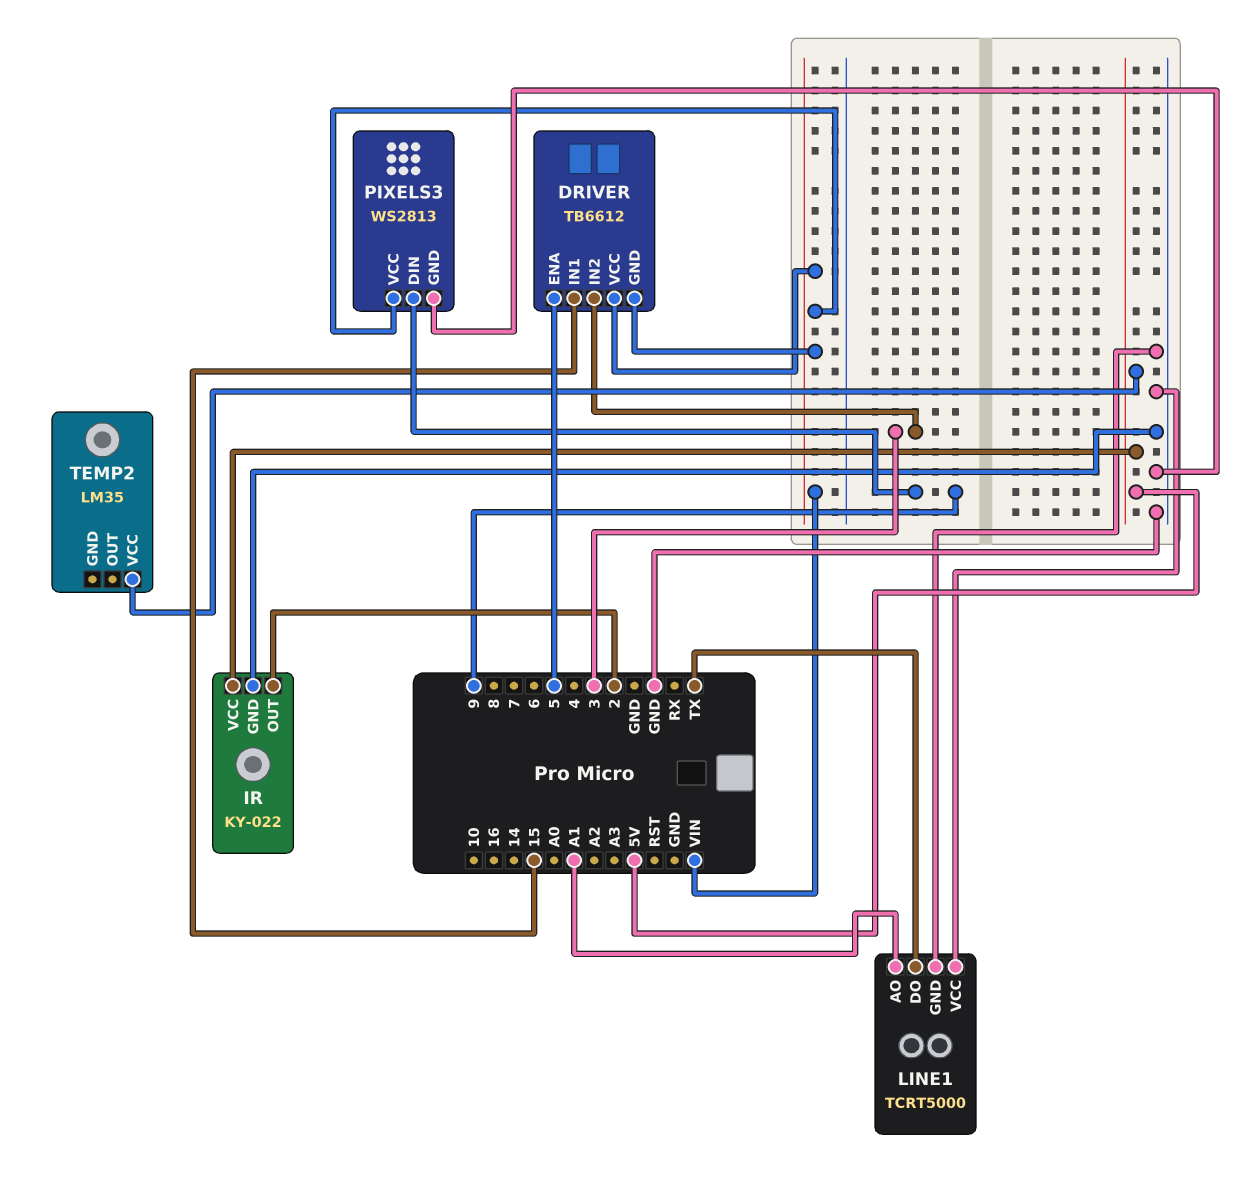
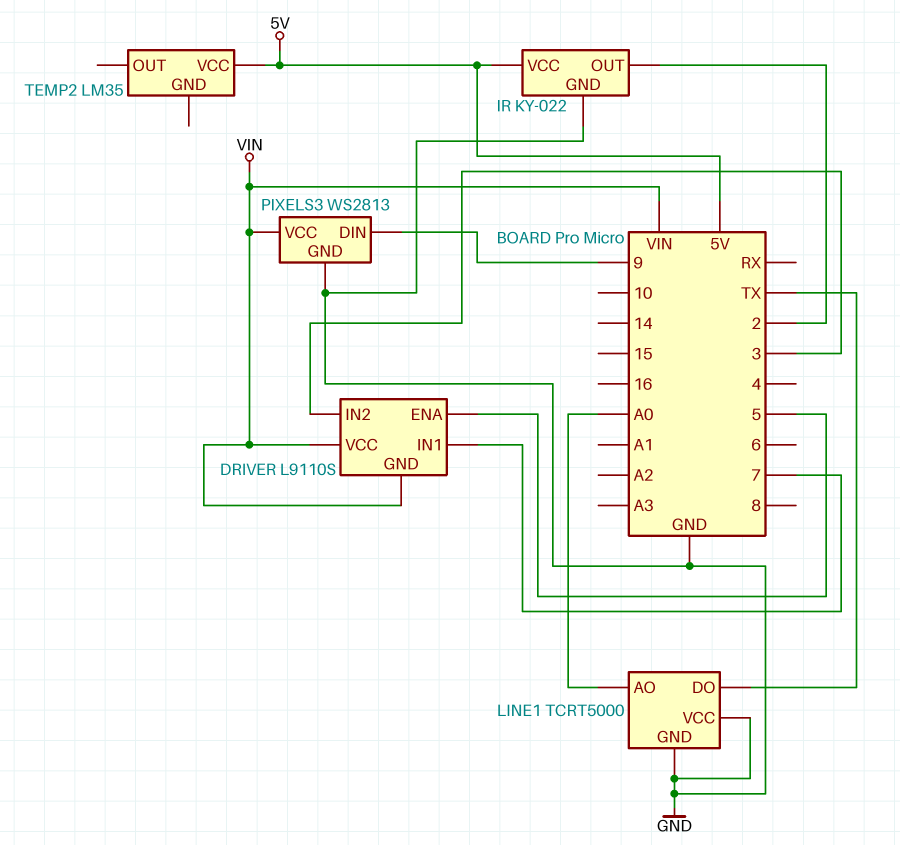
DRIVER: TB6612 -> L9110S
DRIVER pin IN1: 15 -> 7
LINE1 pin AO: A1 -> A0

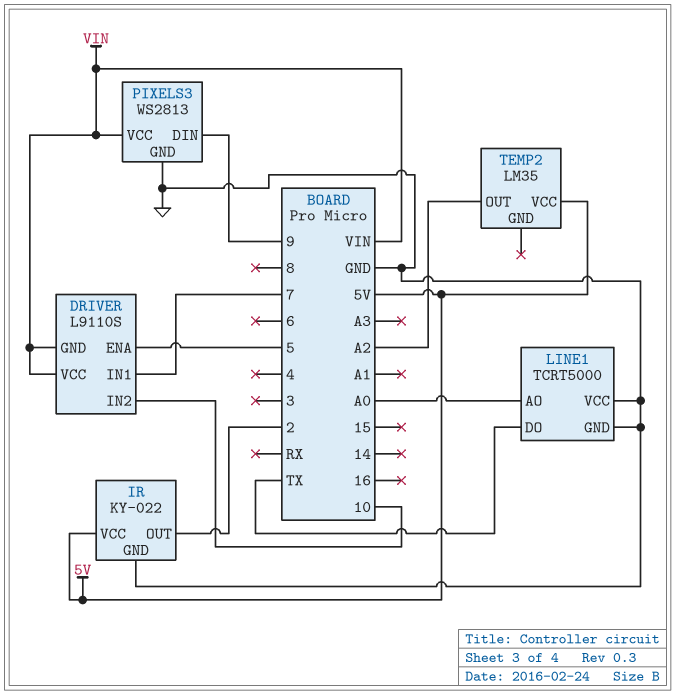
DRIVER pin IN2: 3 -> 10
TEMP2 pin OUT: none -> A2

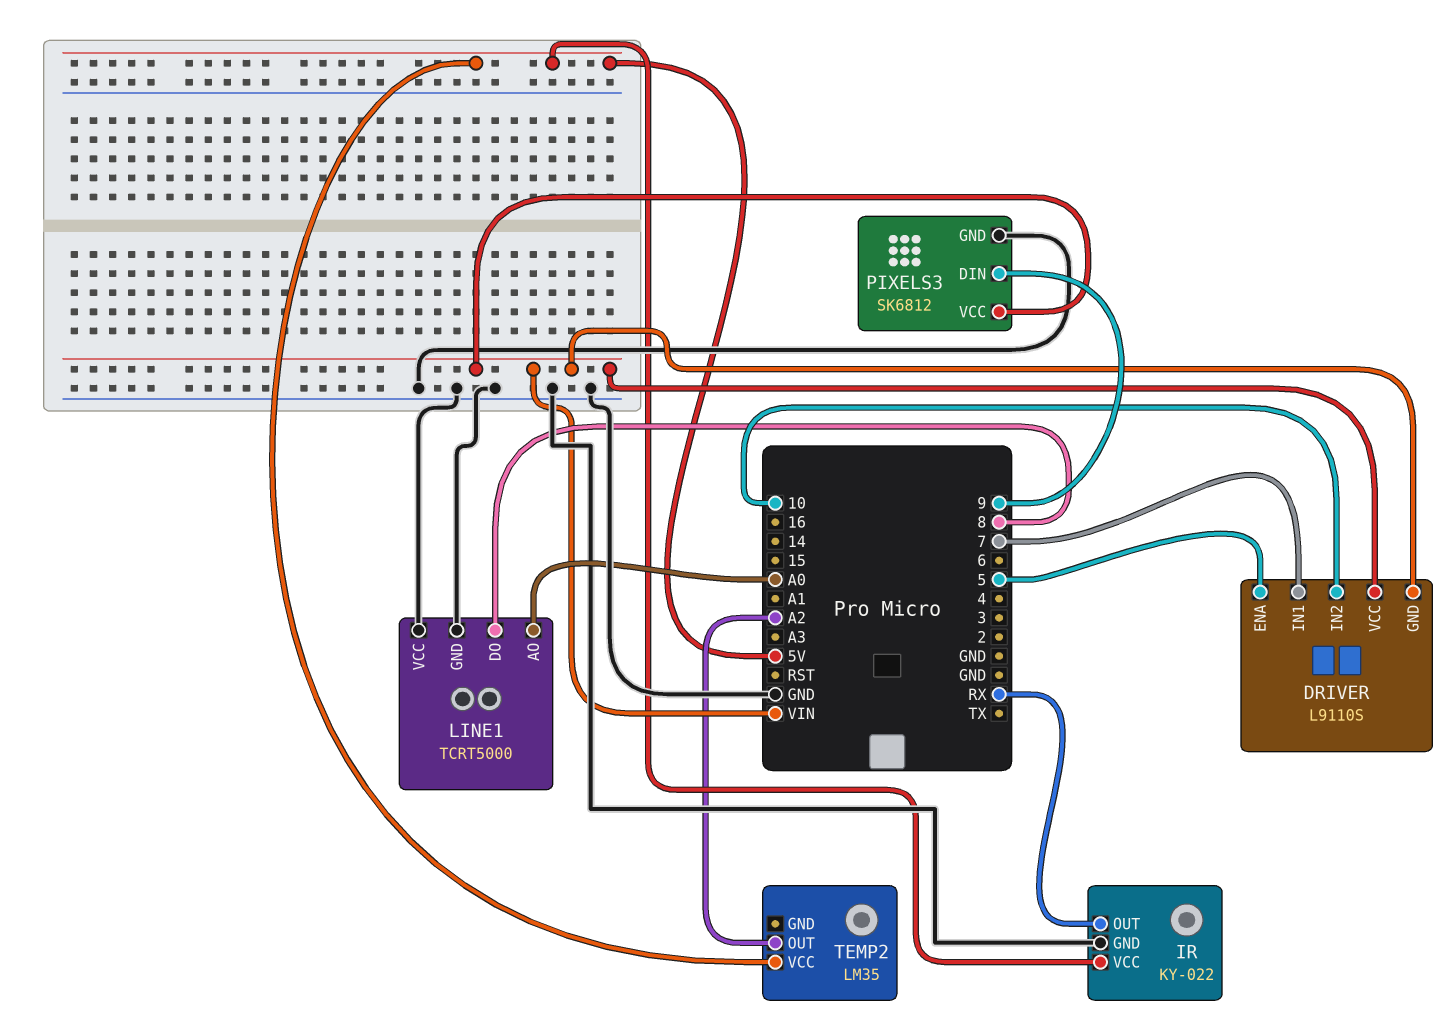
IR pin OUT: 2 -> RX
LINE1 pin DO: TX -> 8
PIXELS3: WS2813 -> SK6812

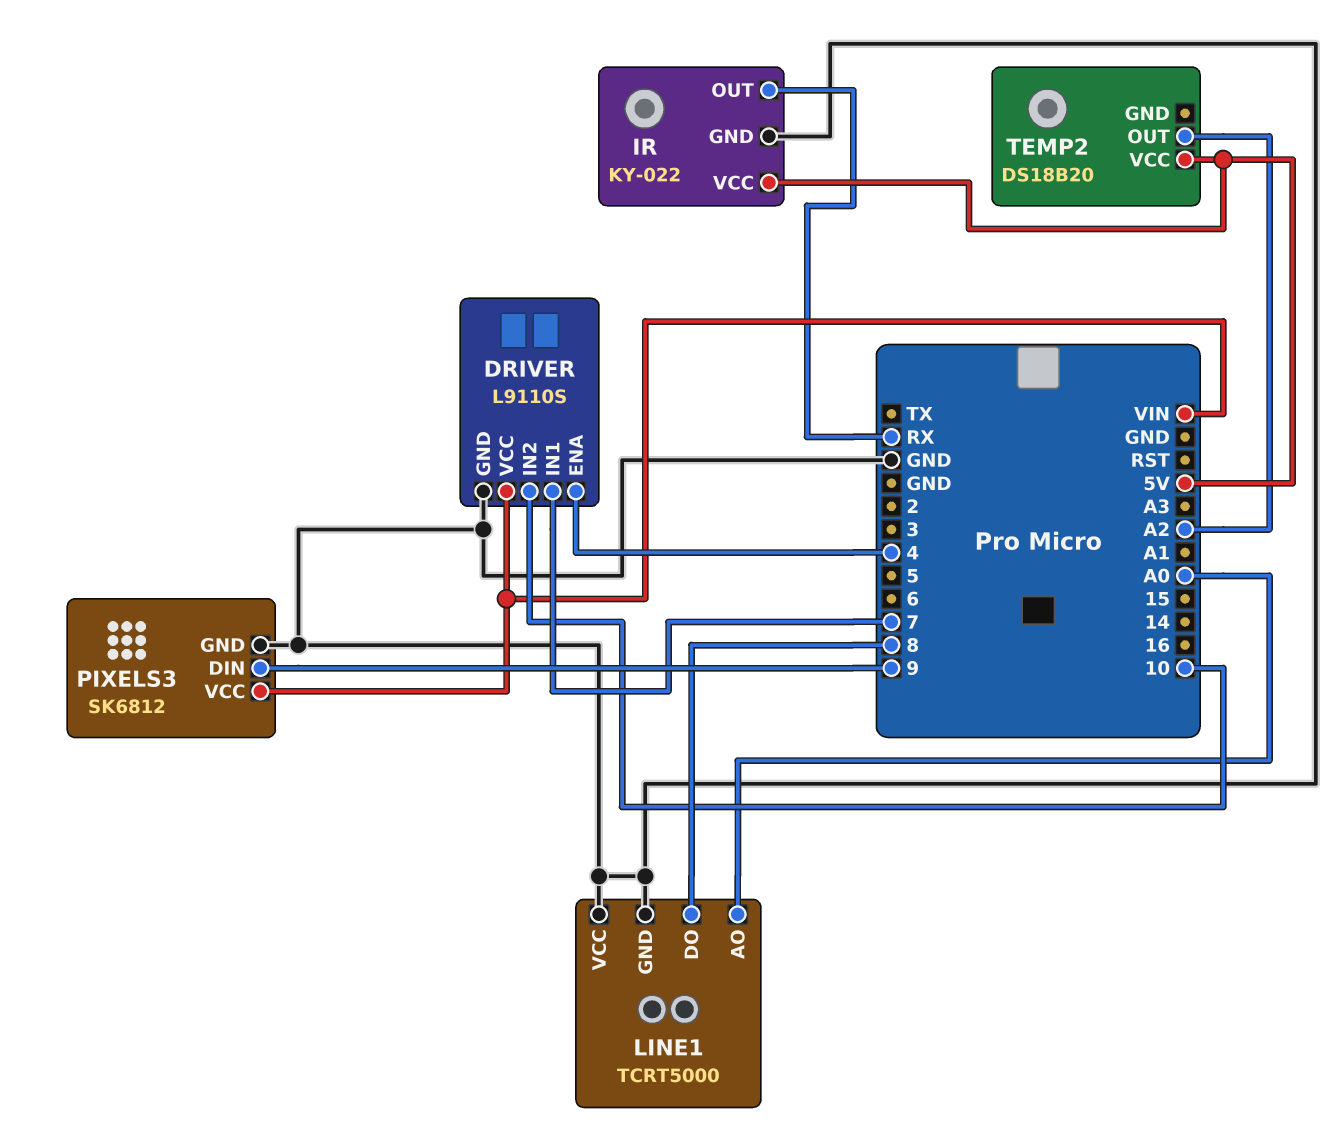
DRIVER pin ENA: 5 -> 4
DRIVER pin GND: VIN -> GND
TEMP2: LM35 -> DS18B20

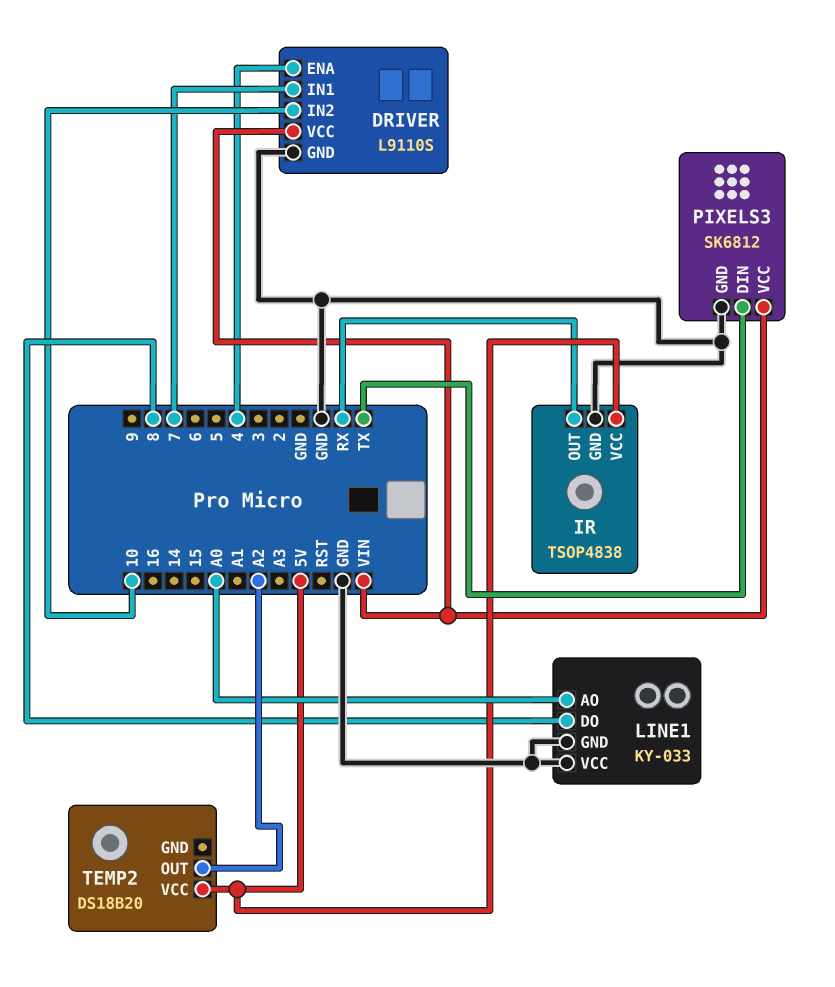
IR: KY-022 -> TSOP4838
LINE1: TCRT5000 -> KY-033
PIXELS3 pin DIN: 9 -> TX

